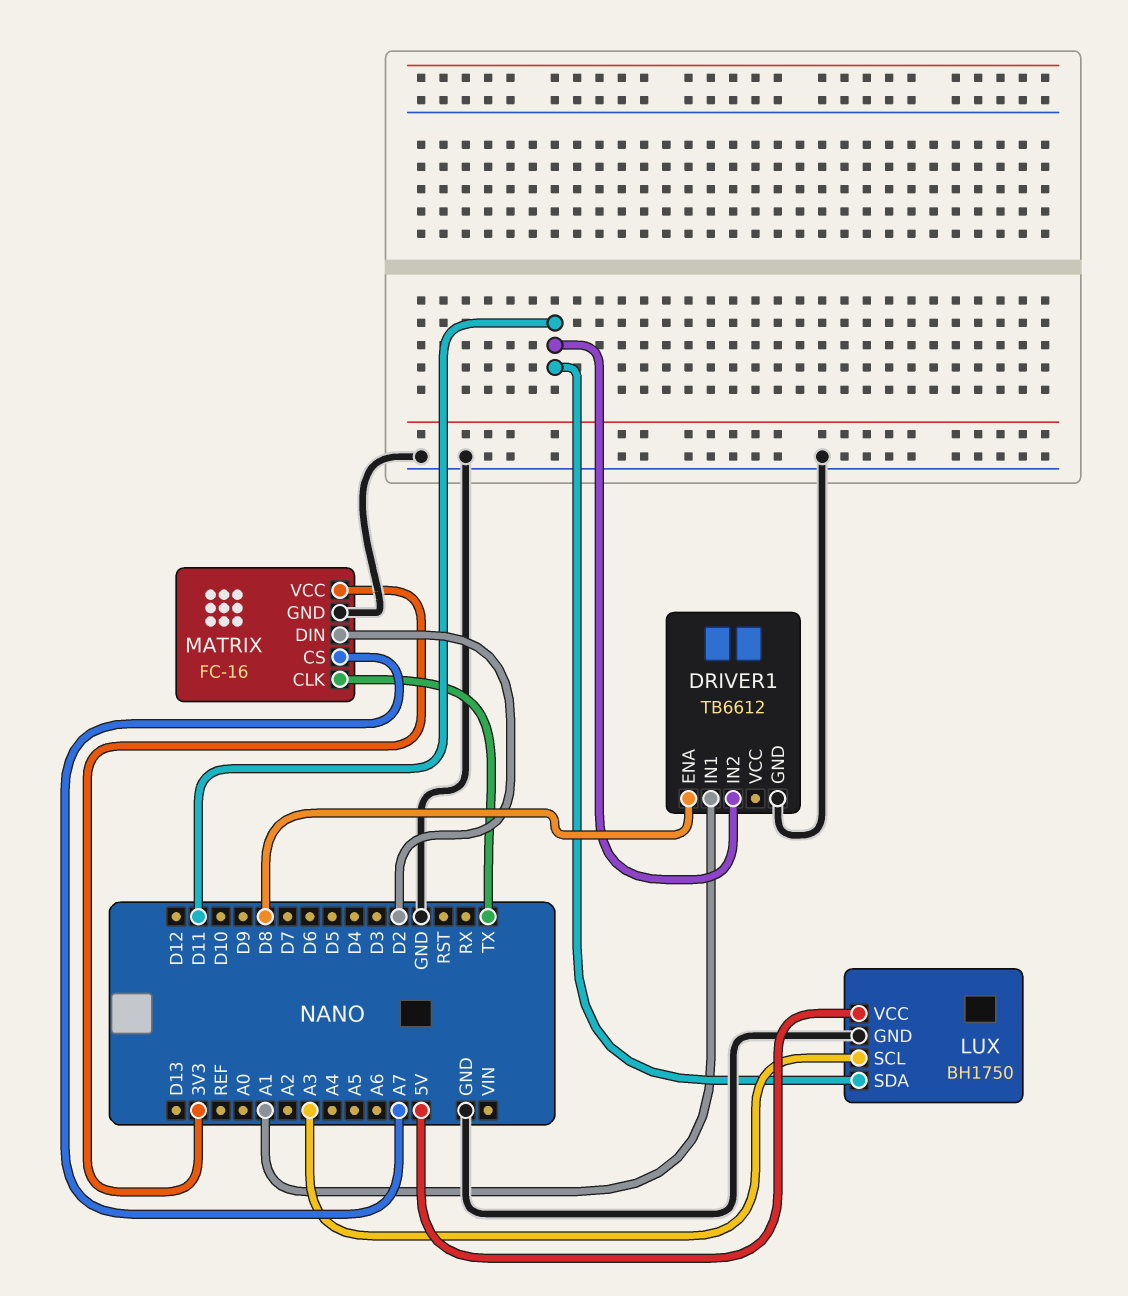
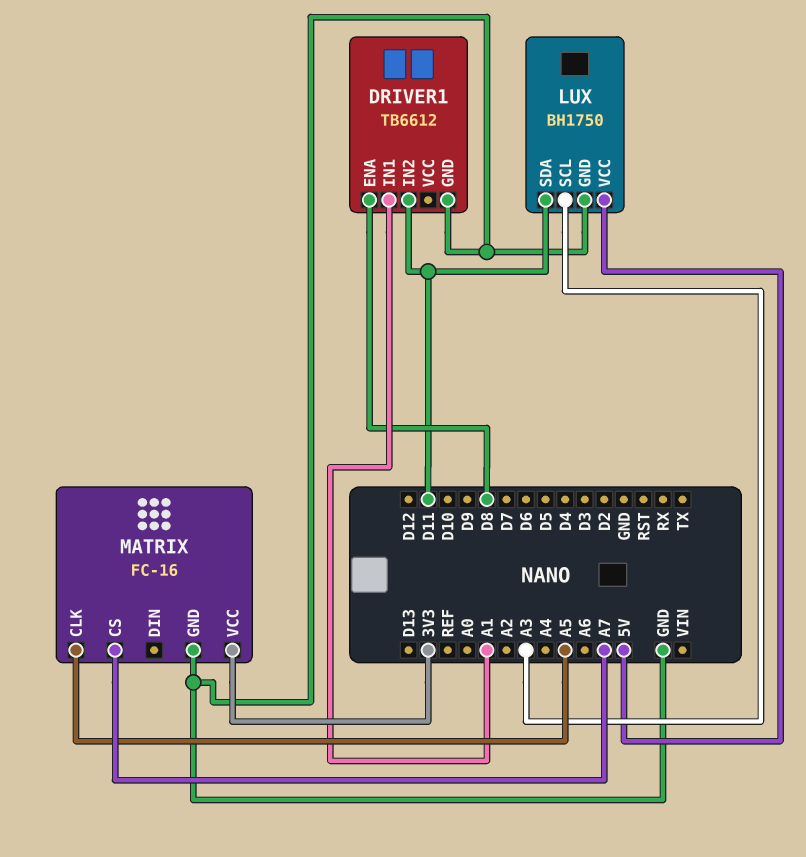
MATRIX pin CLK: TX -> A5
MATRIX pin DIN: D2 -> none

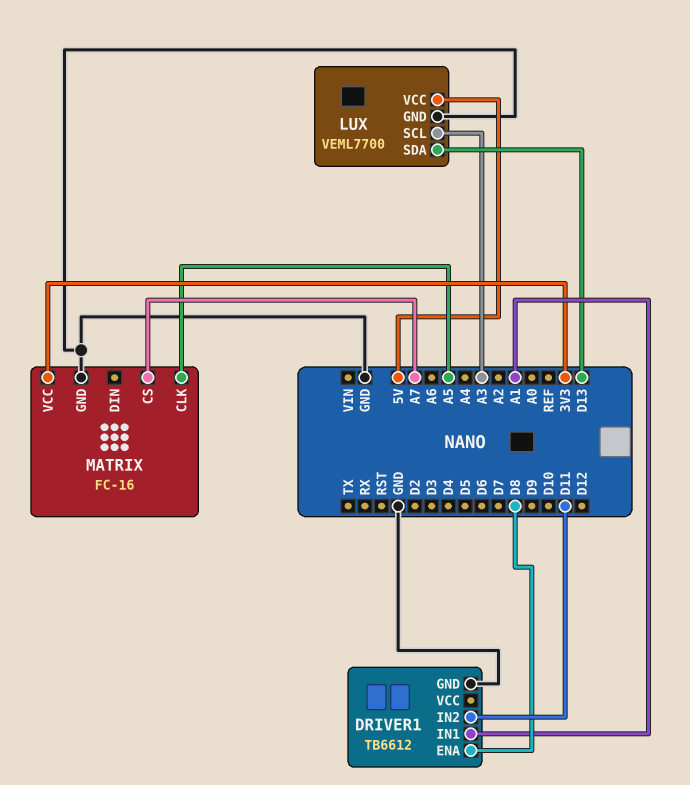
LUX: BH1750 -> VEML7700
LUX pin SDA: D11 -> D13

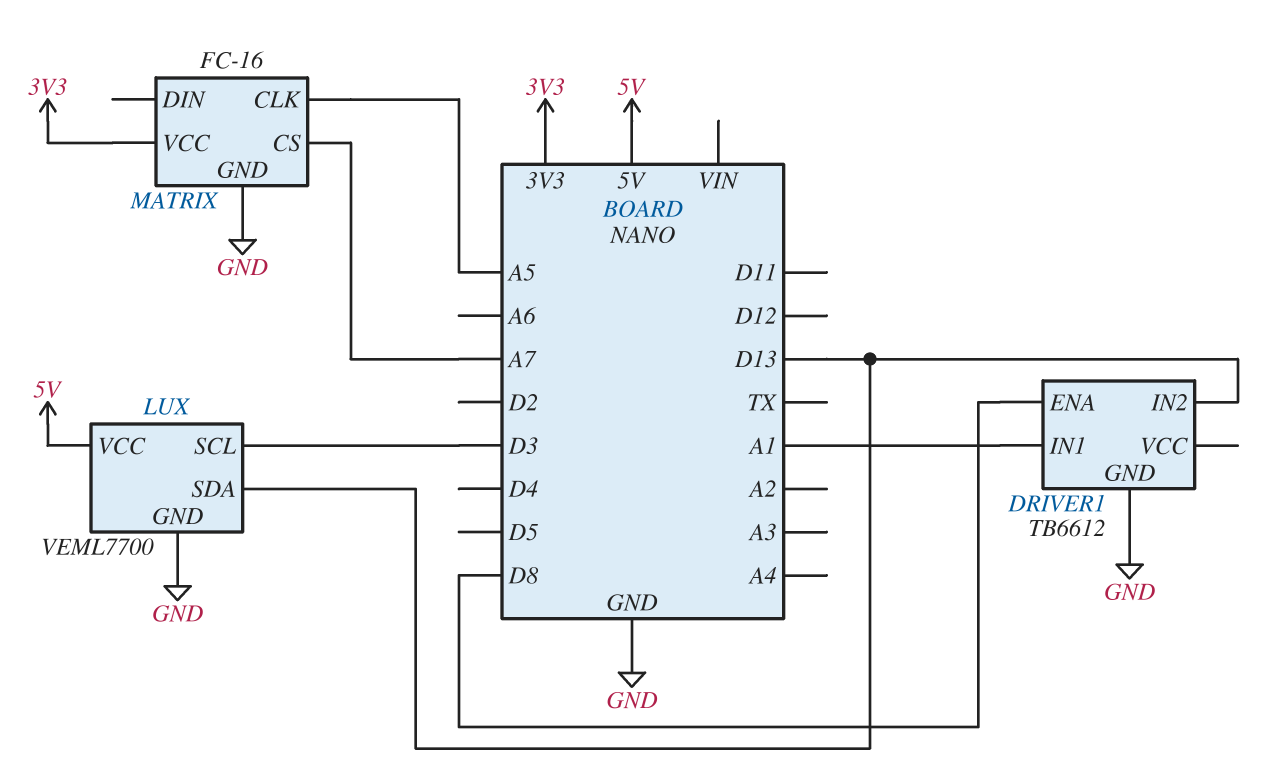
DRIVER1 pin IN2: D11 -> D13
LUX pin SCL: A3 -> D3

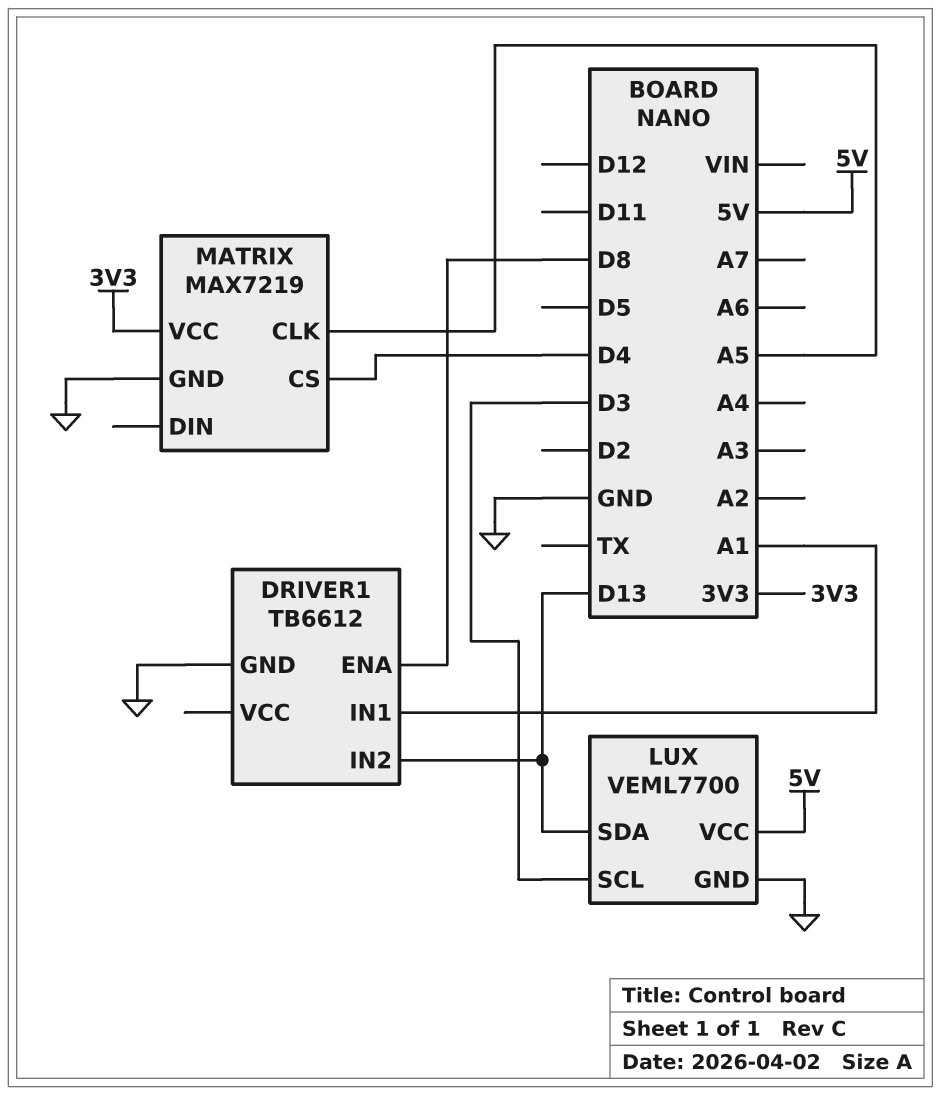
MATRIX: FC-16 -> MAX7219
MATRIX pin CS: A7 -> D4

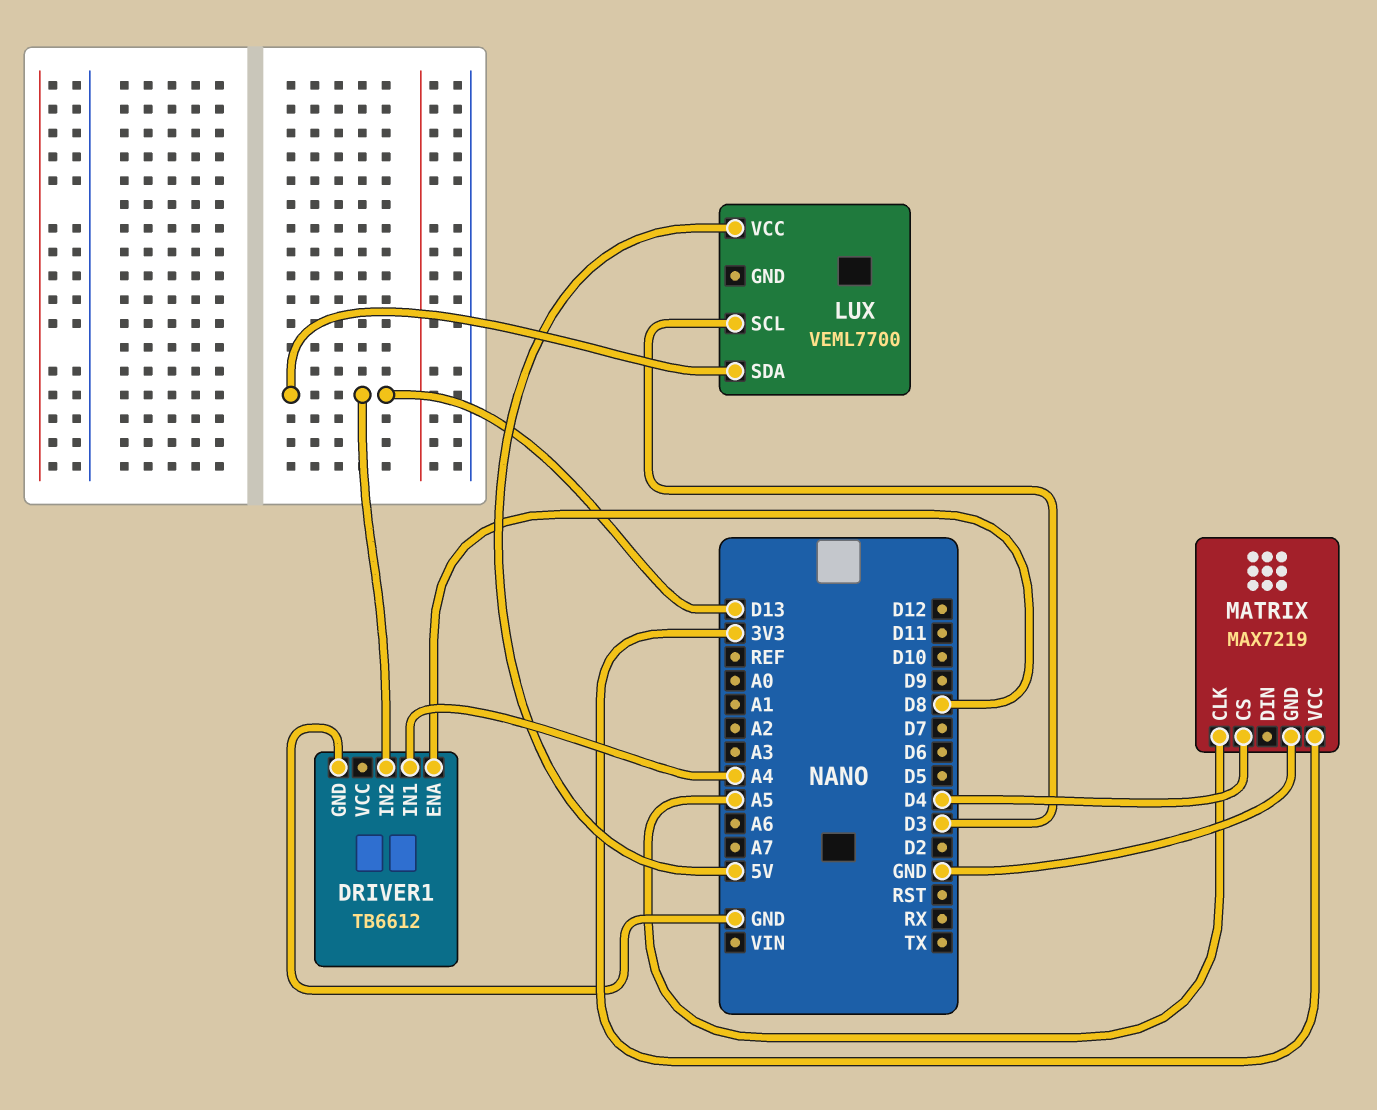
DRIVER1 pin IN1: A1 -> A4
LUX pin GND: GND -> none

